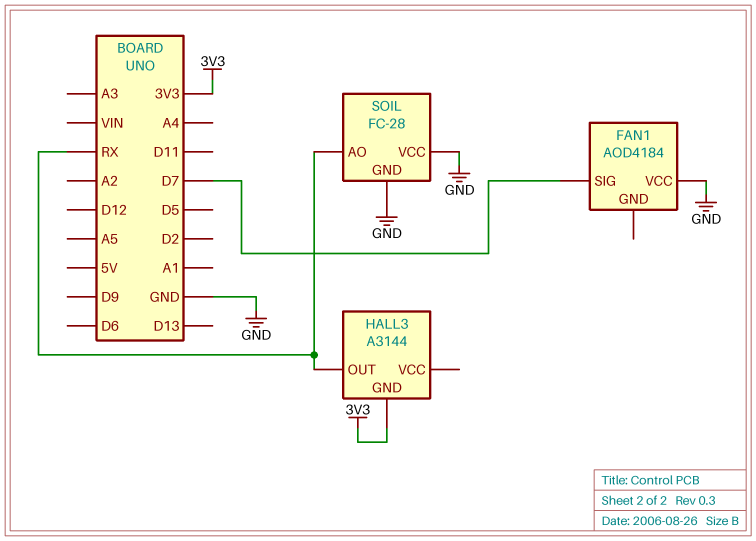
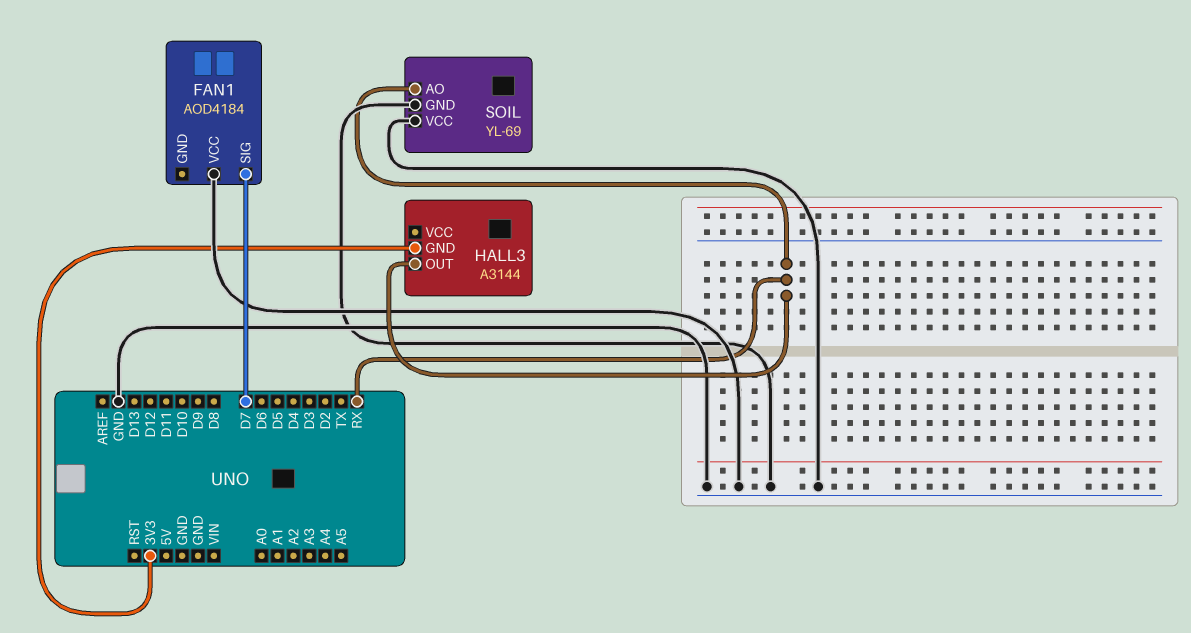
SOIL: FC-28 -> YL-69

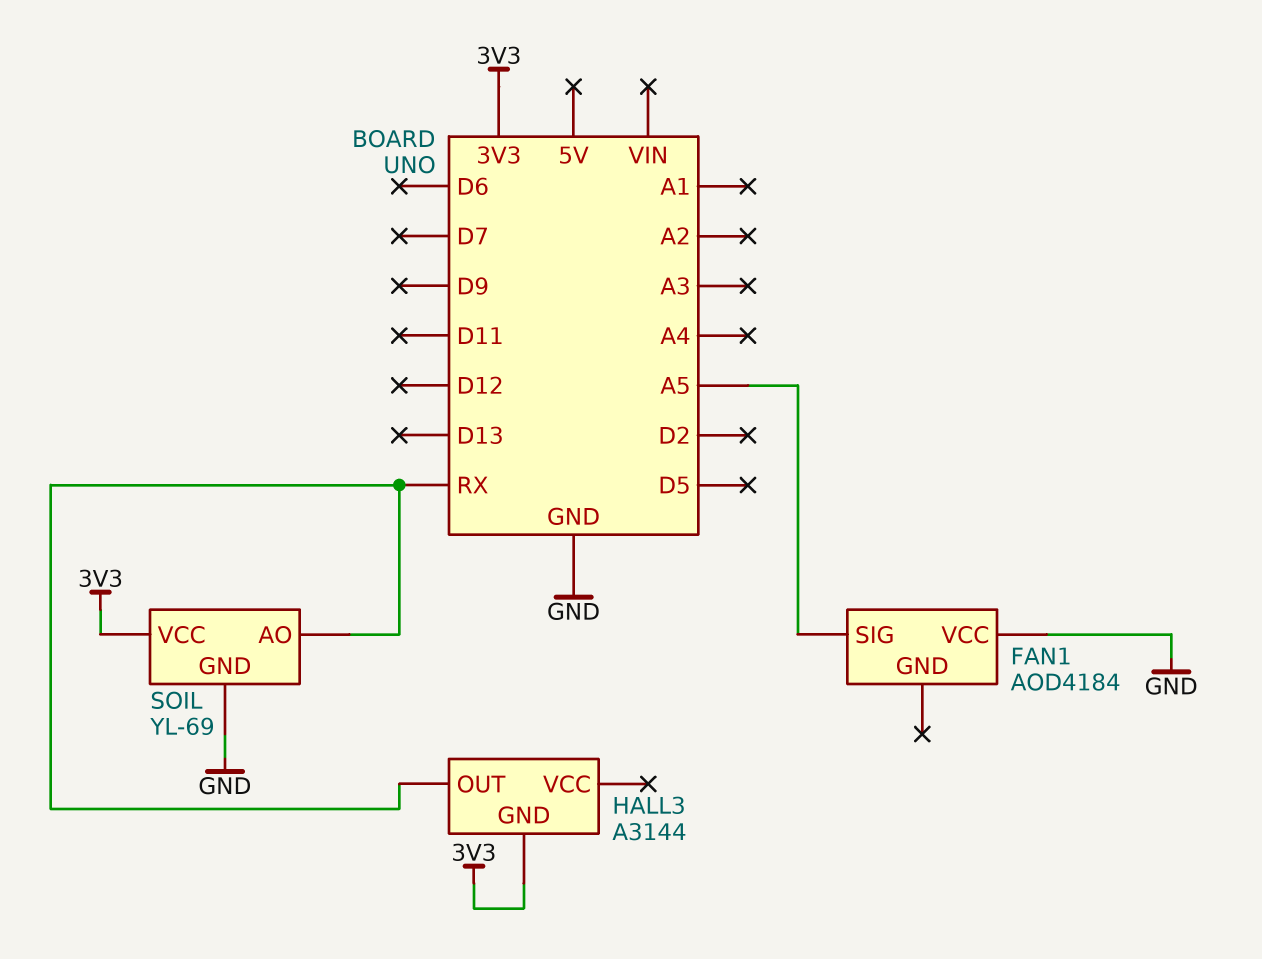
FAN1 pin SIG: D7 -> A5
SOIL pin VCC: GND -> 3V3

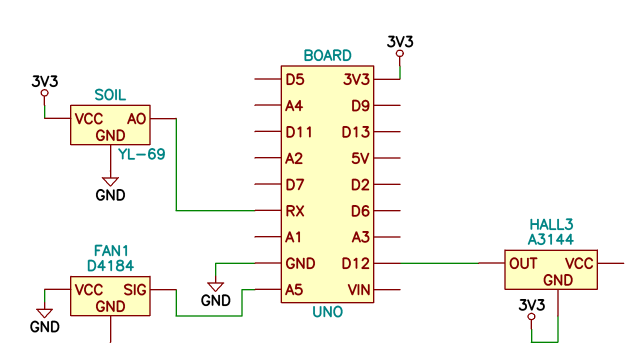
FAN1: AOD4184 -> D4184
HALL3 pin OUT: RX -> D12

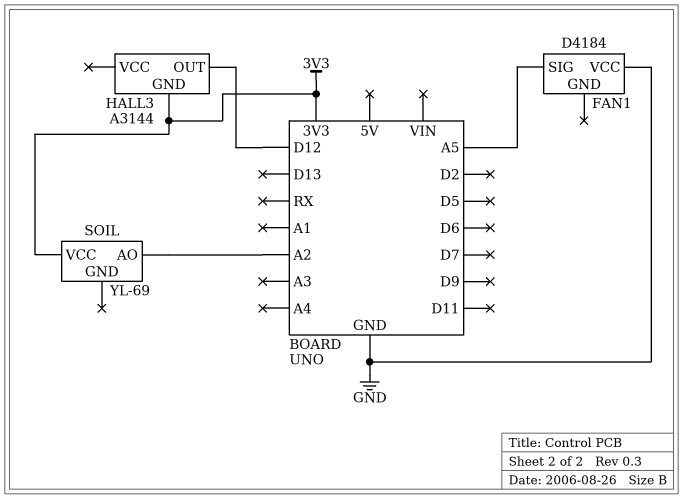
SOIL pin AO: RX -> A2
SOIL pin GND: GND -> none

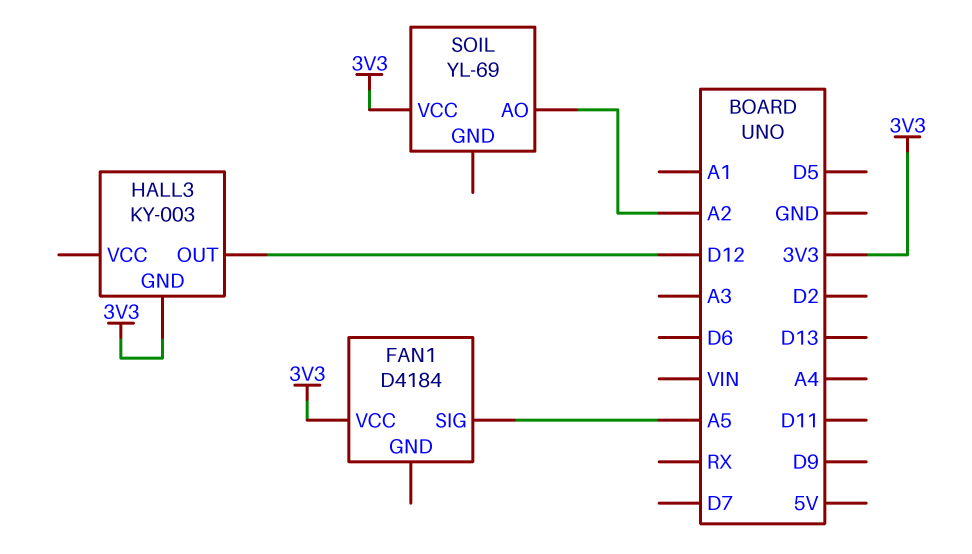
FAN1 pin VCC: GND -> 3V3
HALL3: A3144 -> KY-003

